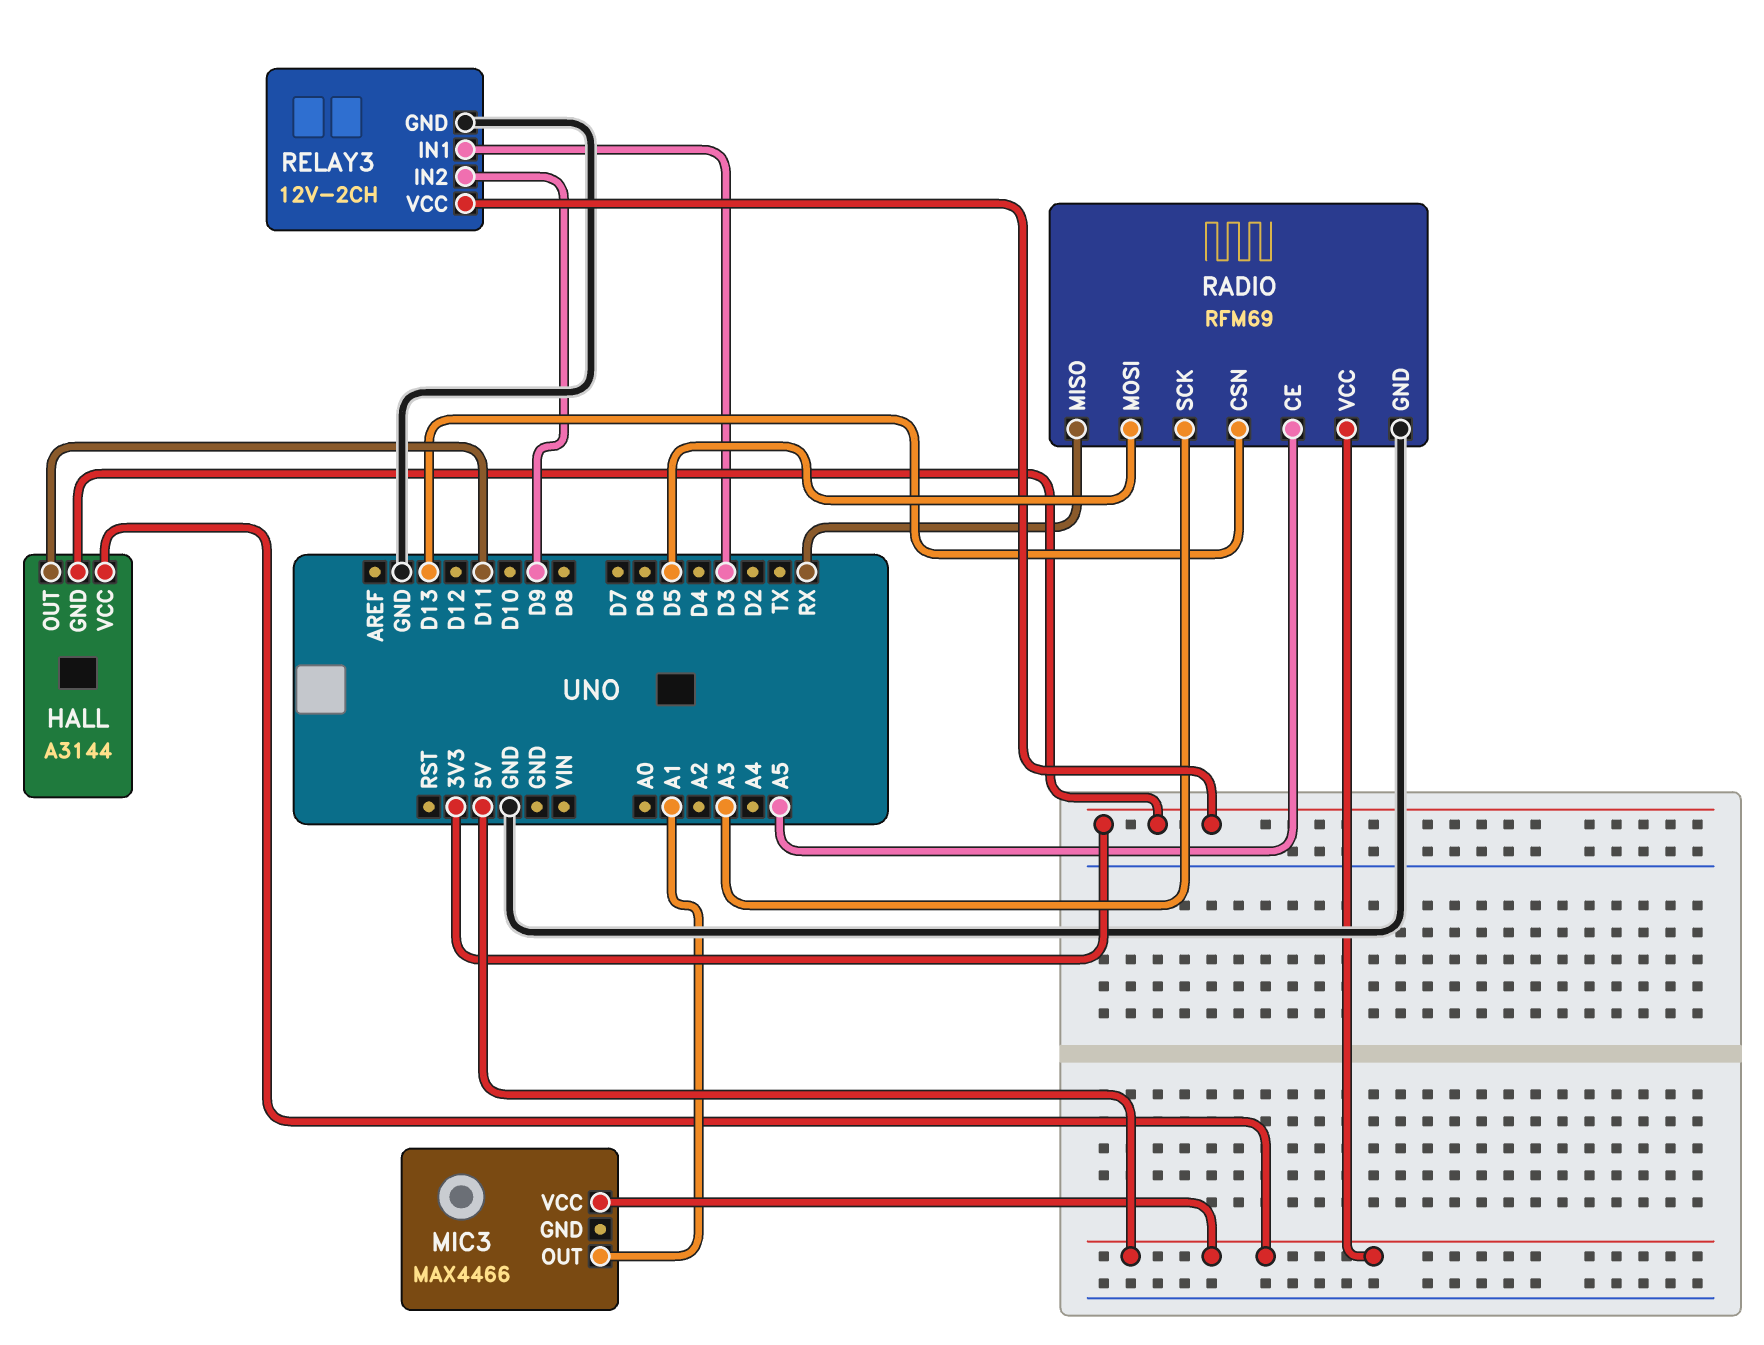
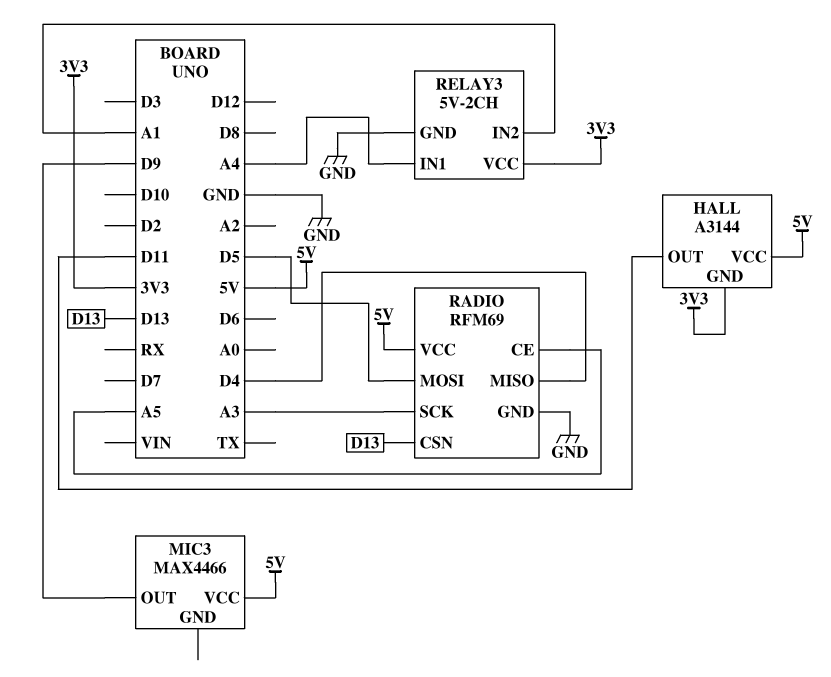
MIC3 pin OUT: A1 -> D9
RADIO pin MISO: RX -> D4
RELAY3: 12V-2CH -> 5V-2CH
RELAY3 pin IN1: D3 -> A4
RELAY3 pin IN2: D9 -> A1

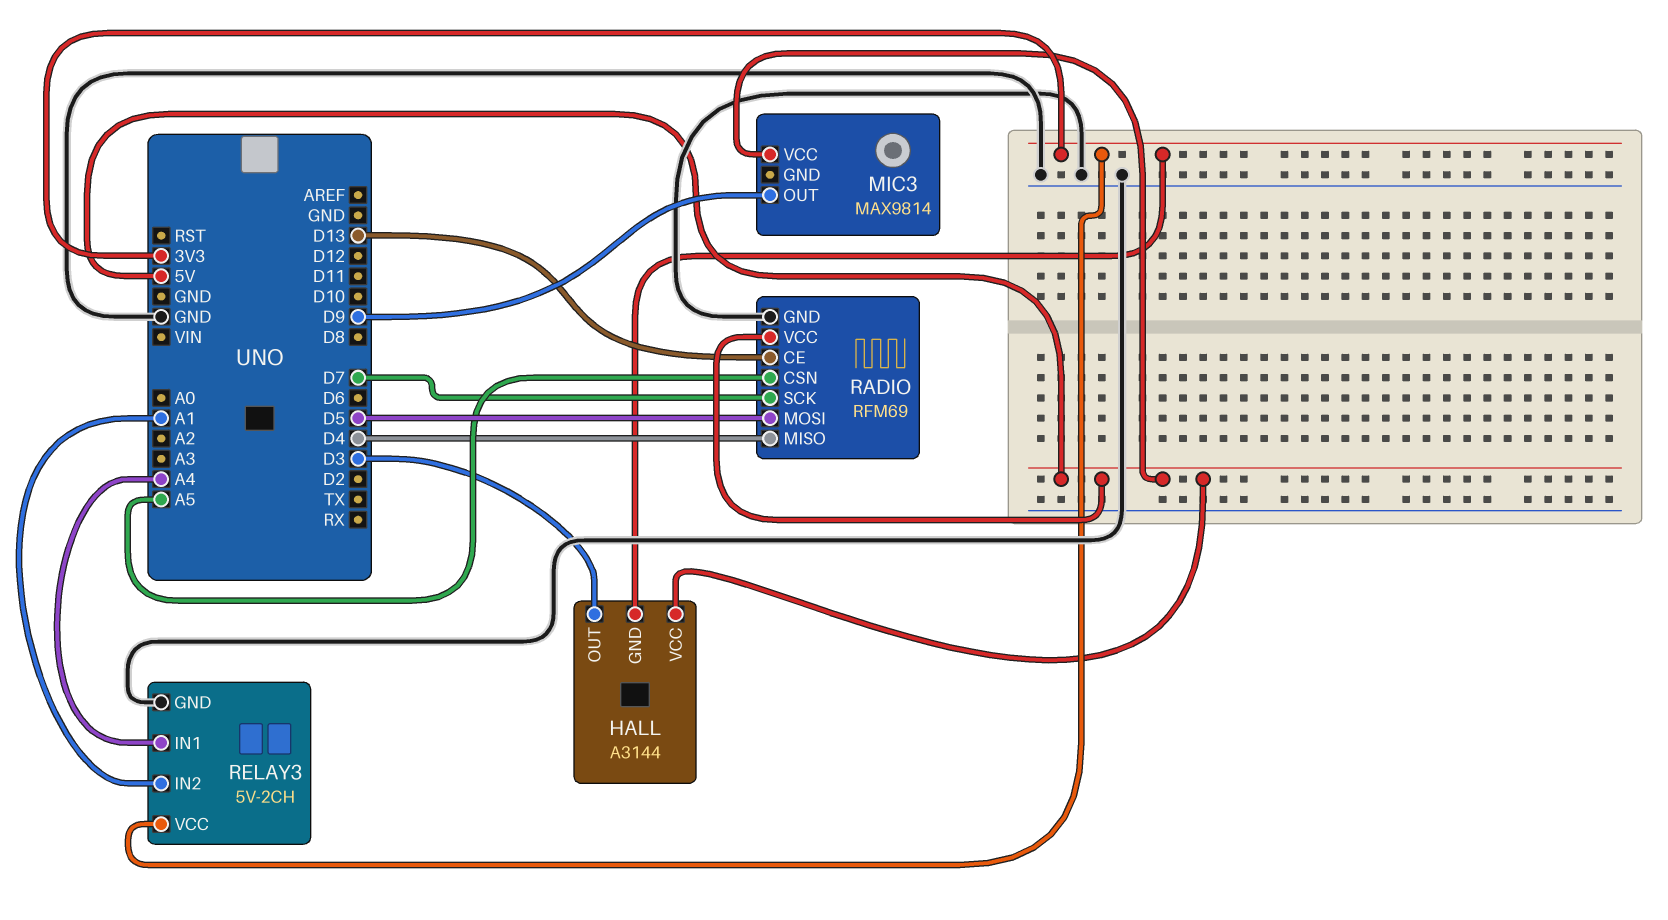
HALL pin OUT: D11 -> D3
MIC3: MAX4466 -> MAX9814
RADIO pin CE: A5 -> D13
RADIO pin CSN: D13 -> A5
RADIO pin SCK: A3 -> D7

